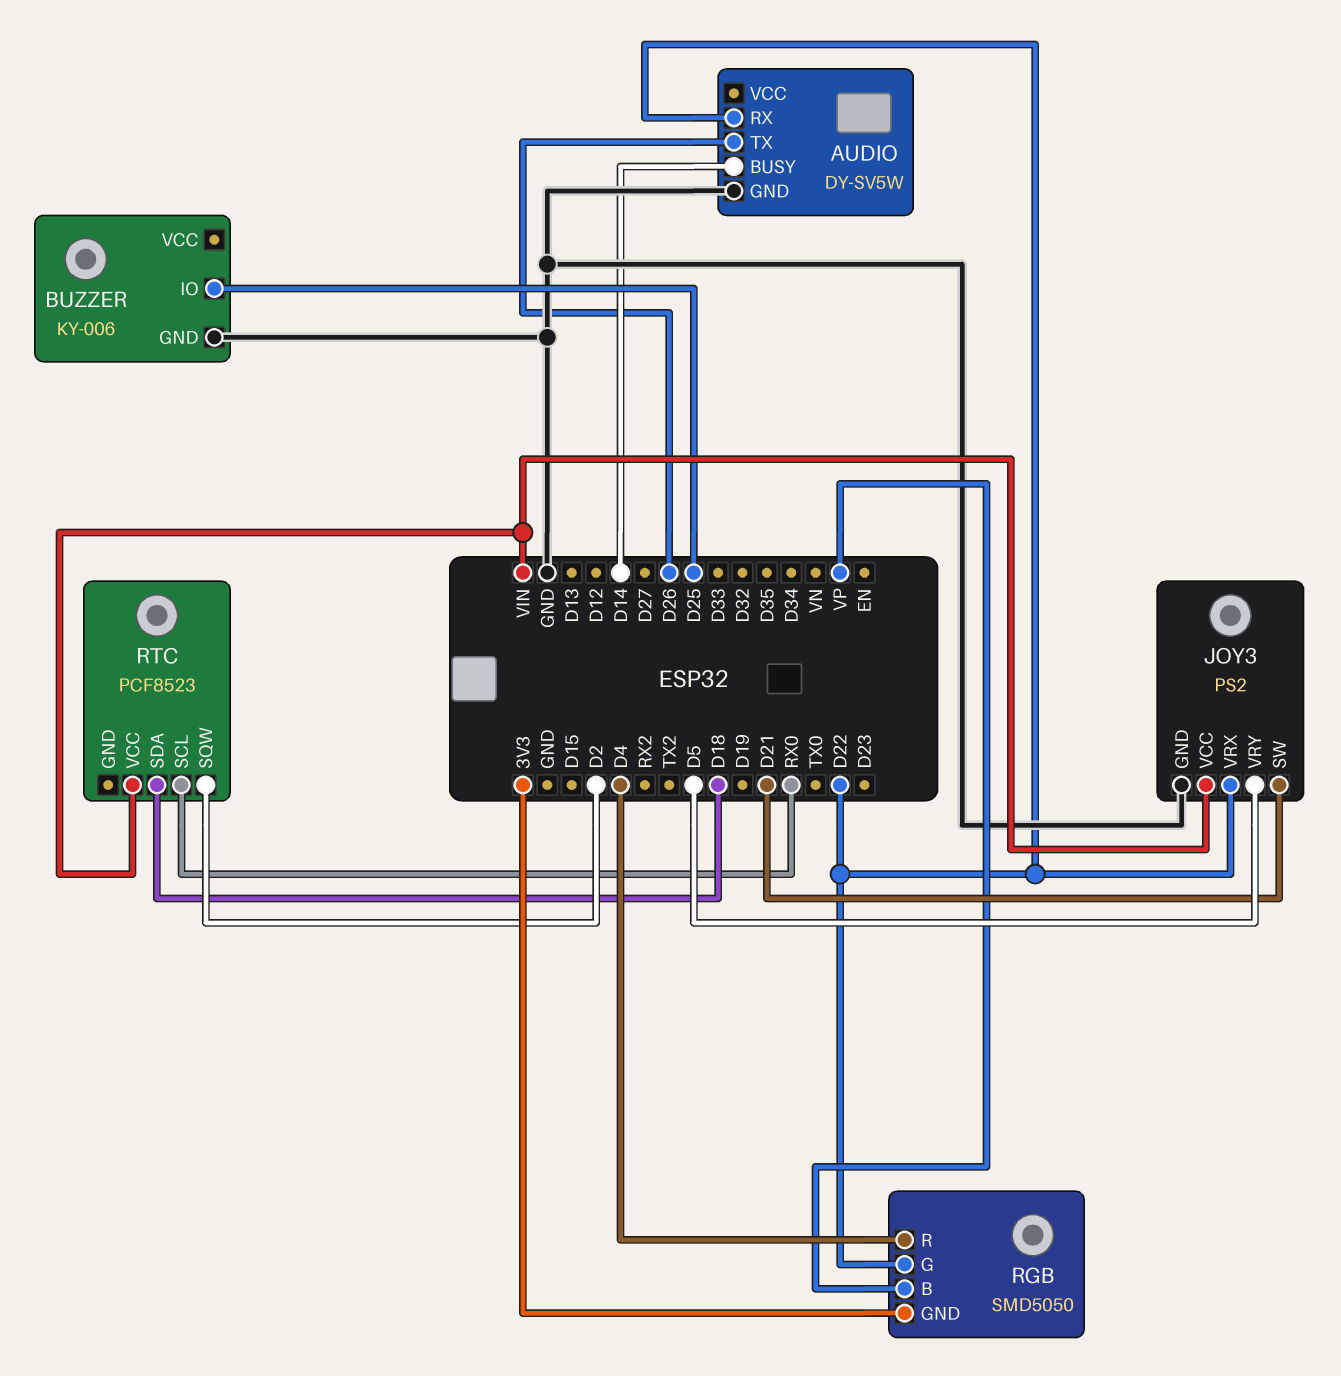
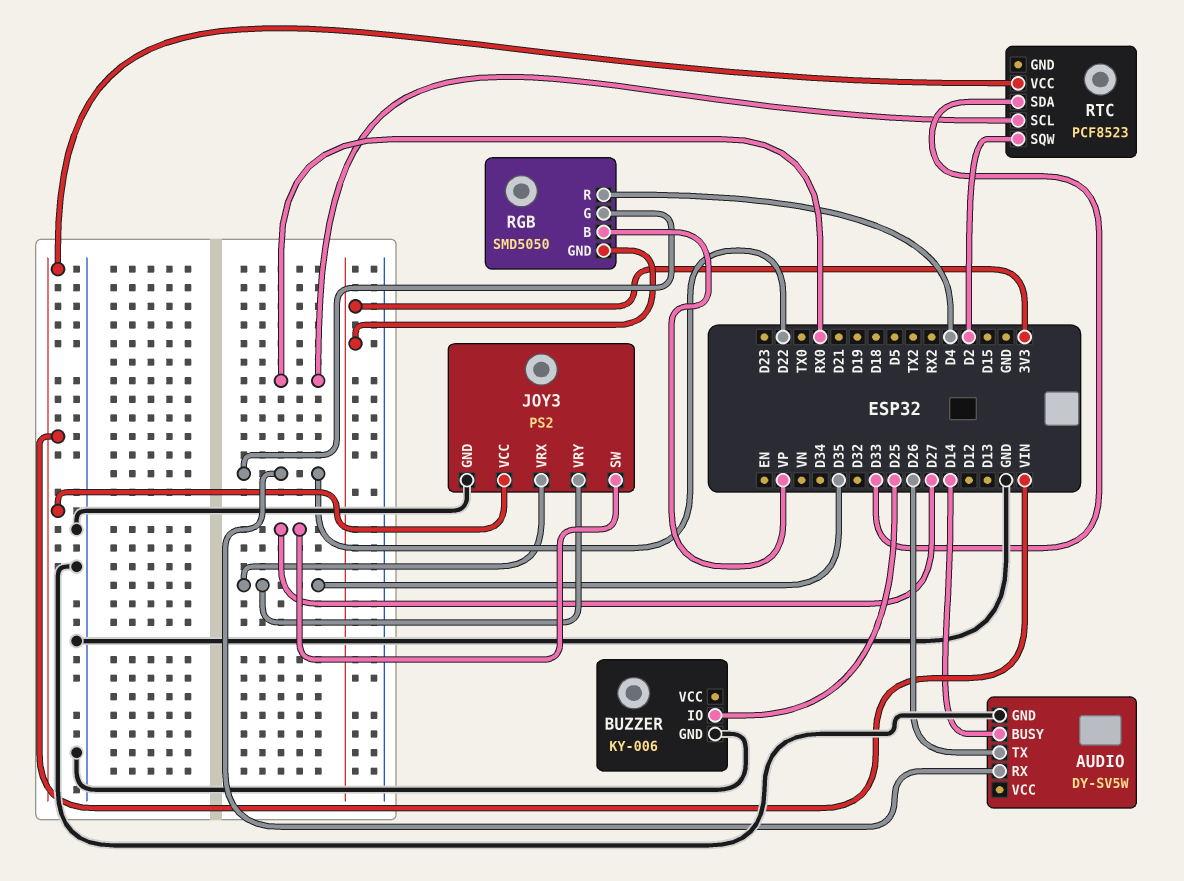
JOY3 pin SW: D21 -> D27
JOY3 pin VRX: D22 -> D35
JOY3 pin VRY: D5 -> D35
RTC pin SDA: D18 -> D33

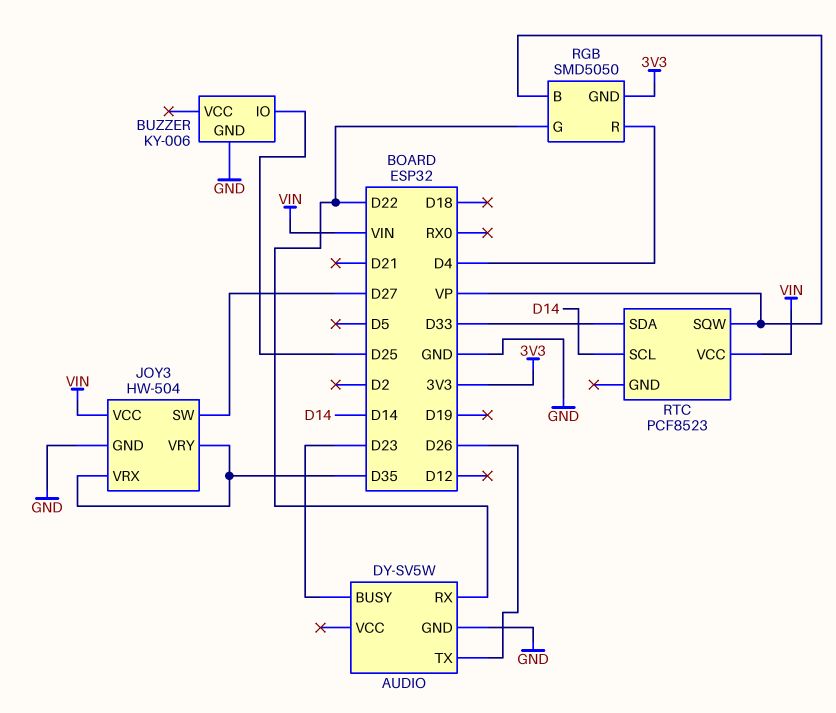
AUDIO pin BUSY: D14 -> D23
JOY3: PS2 -> HW-504
RTC pin SCL: RX0 -> D14
RTC pin SQW: D2 -> VP

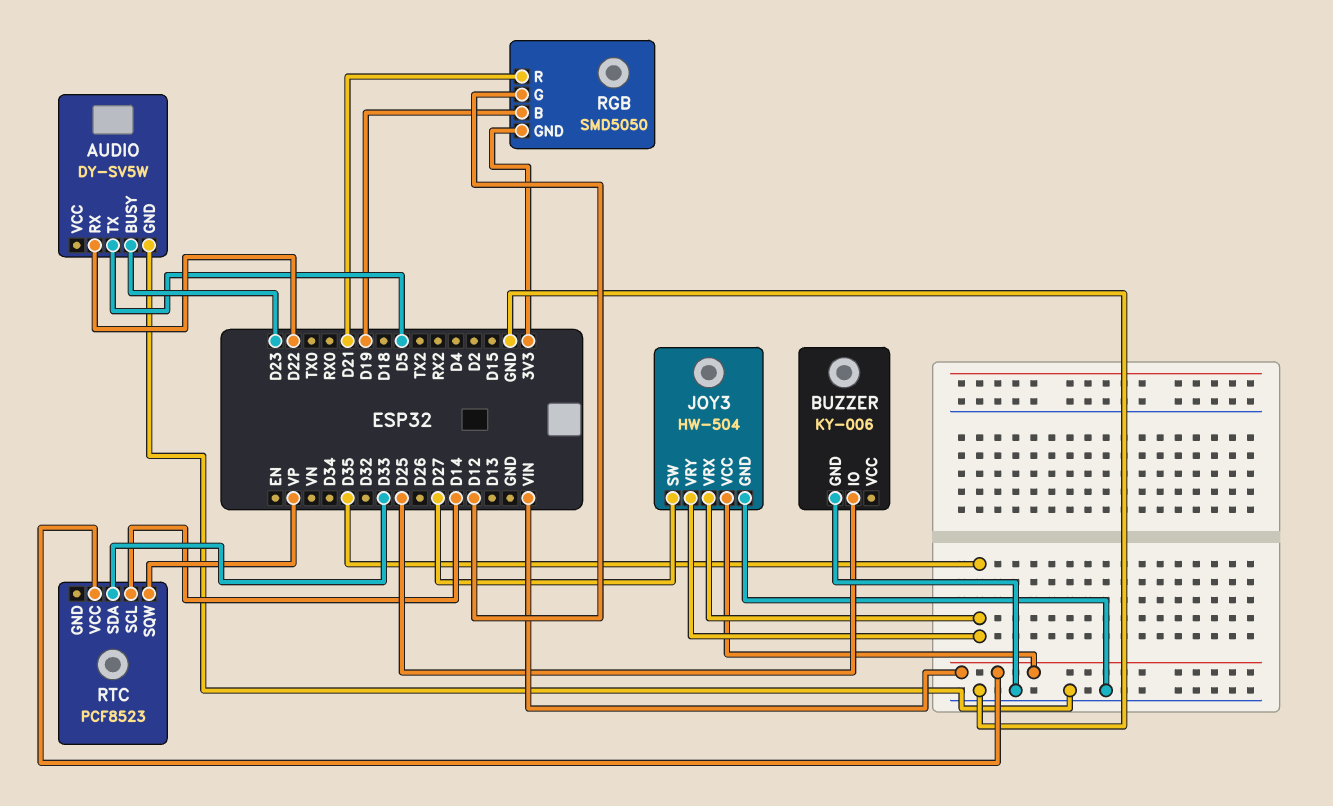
AUDIO pin TX: D26 -> D5
RGB pin B: VP -> D19
RGB pin G: D22 -> D12
RGB pin R: D4 -> D21

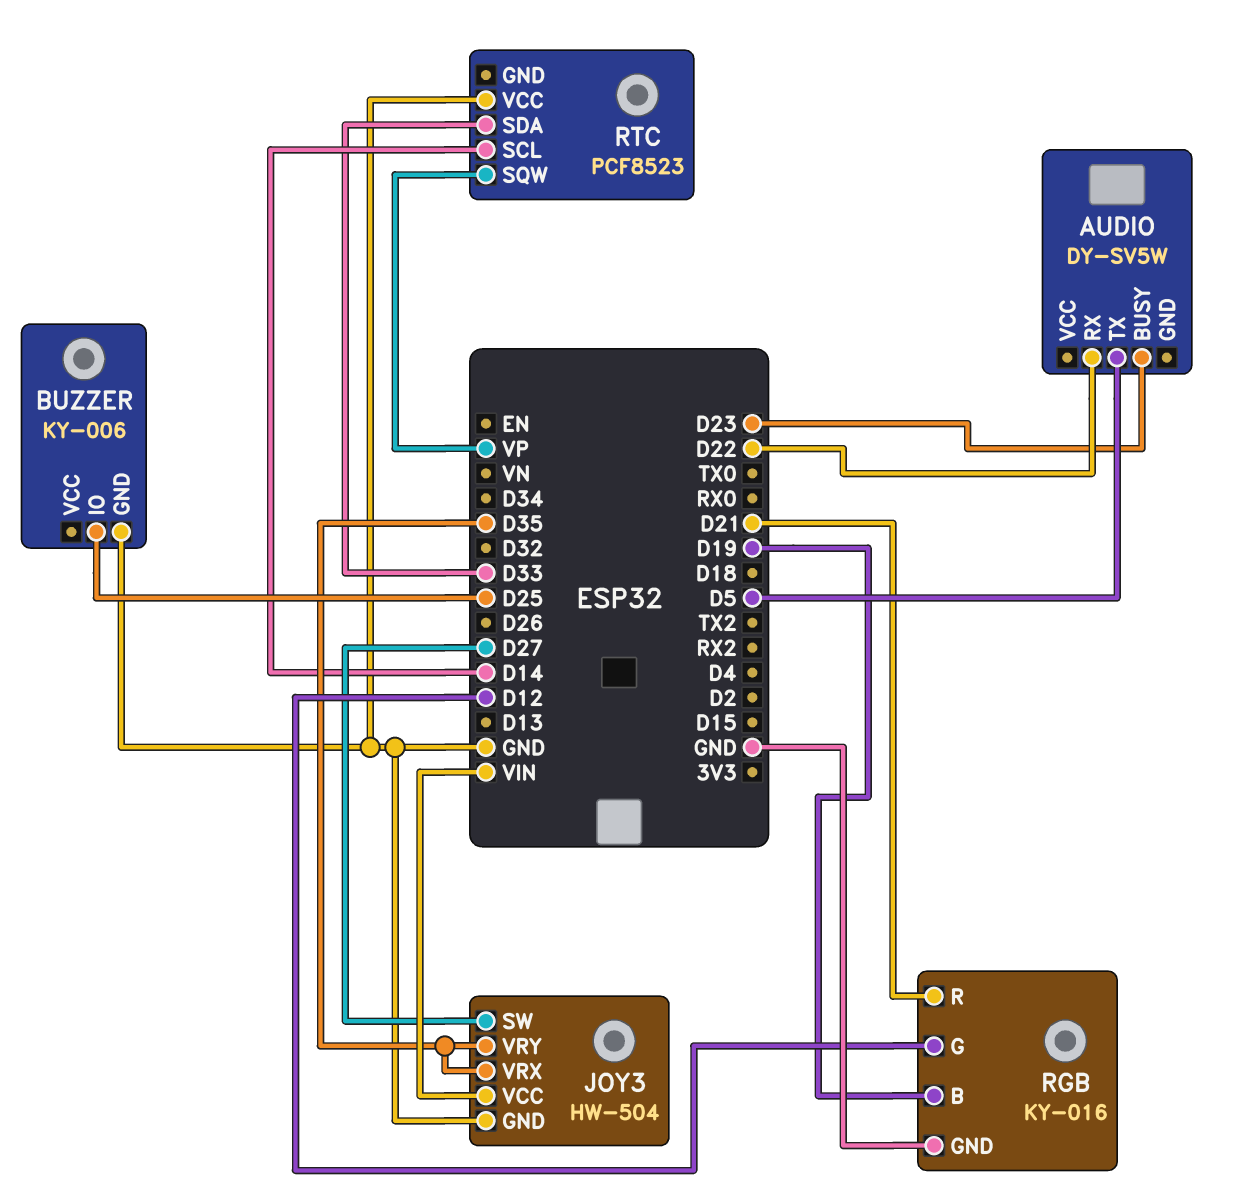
AUDIO pin GND: GND -> none
RGB: SMD5050 -> KY-016
RGB pin GND: 3V3 -> GND
RTC pin VCC: VIN -> GND

